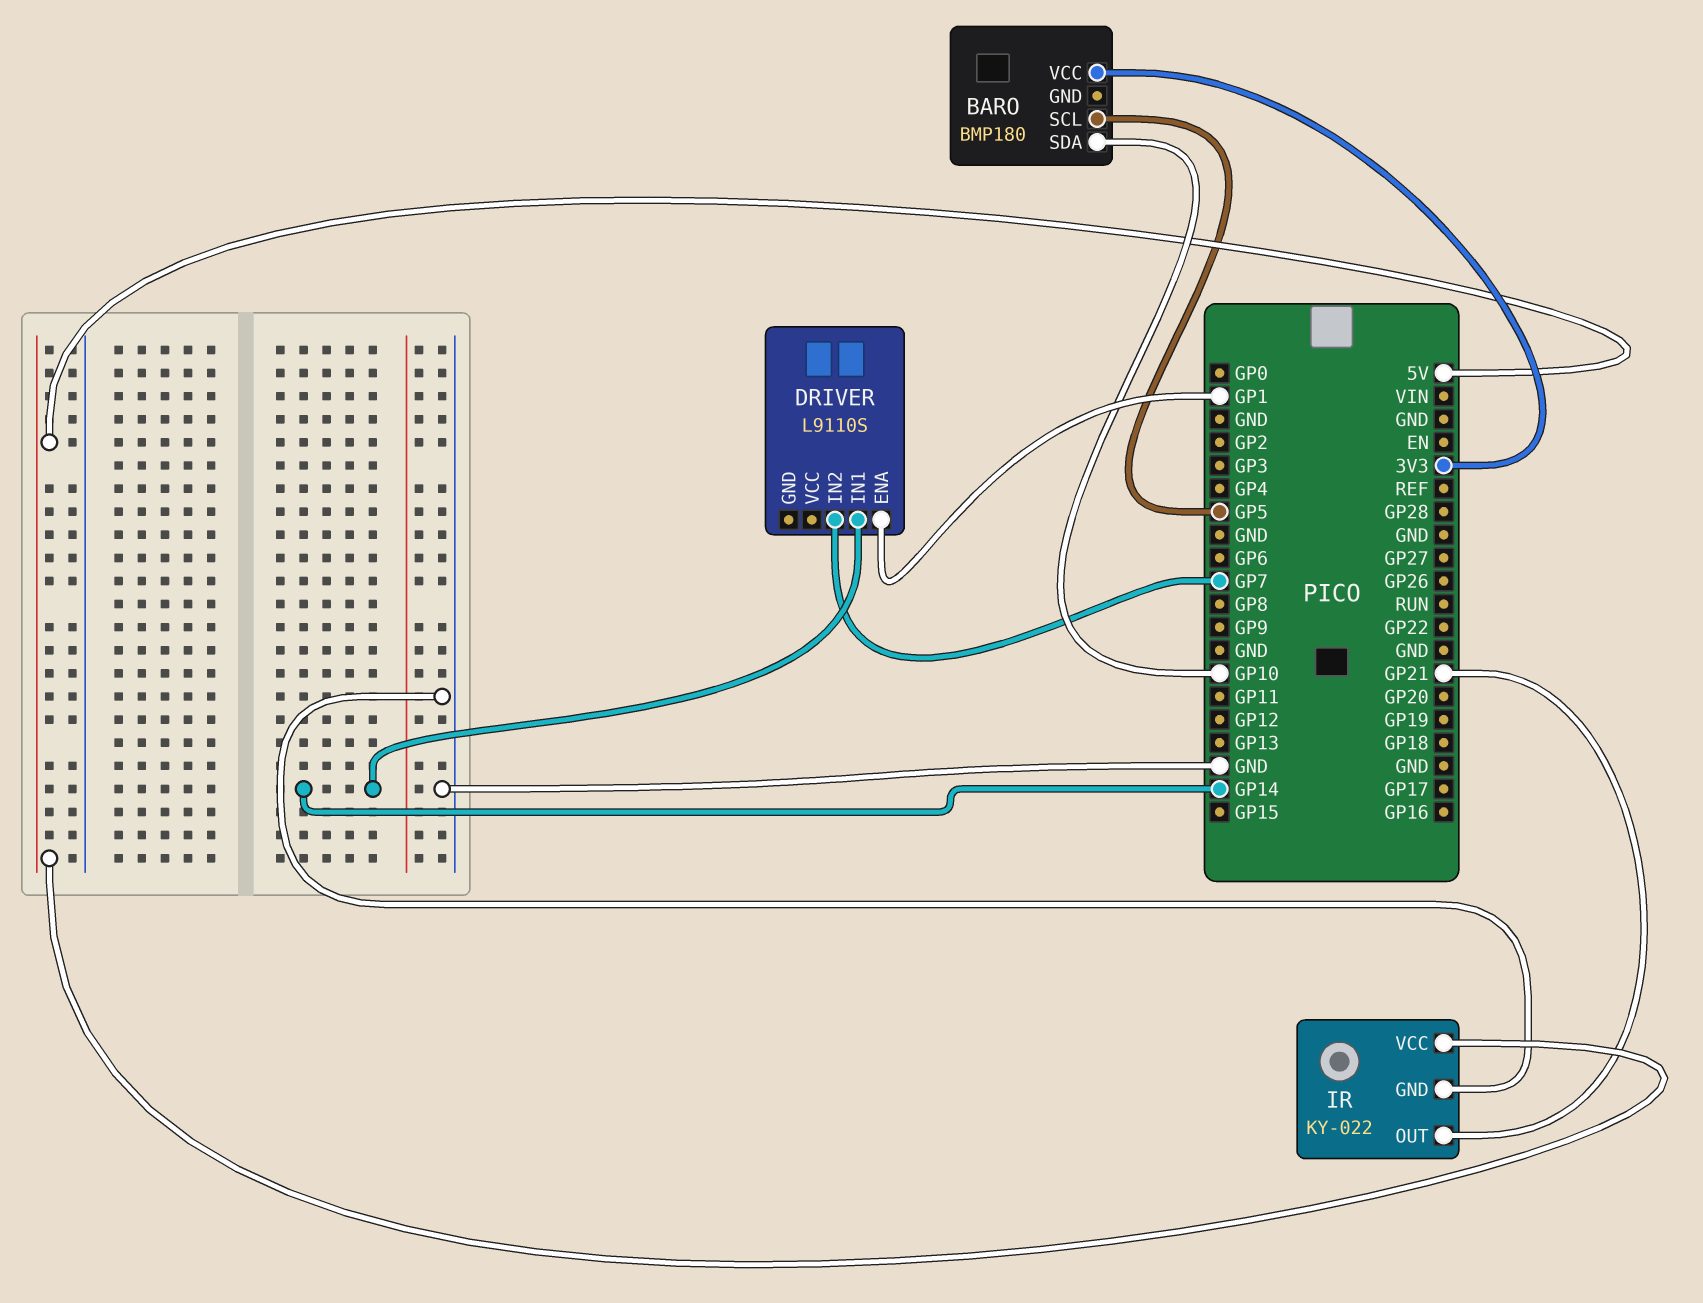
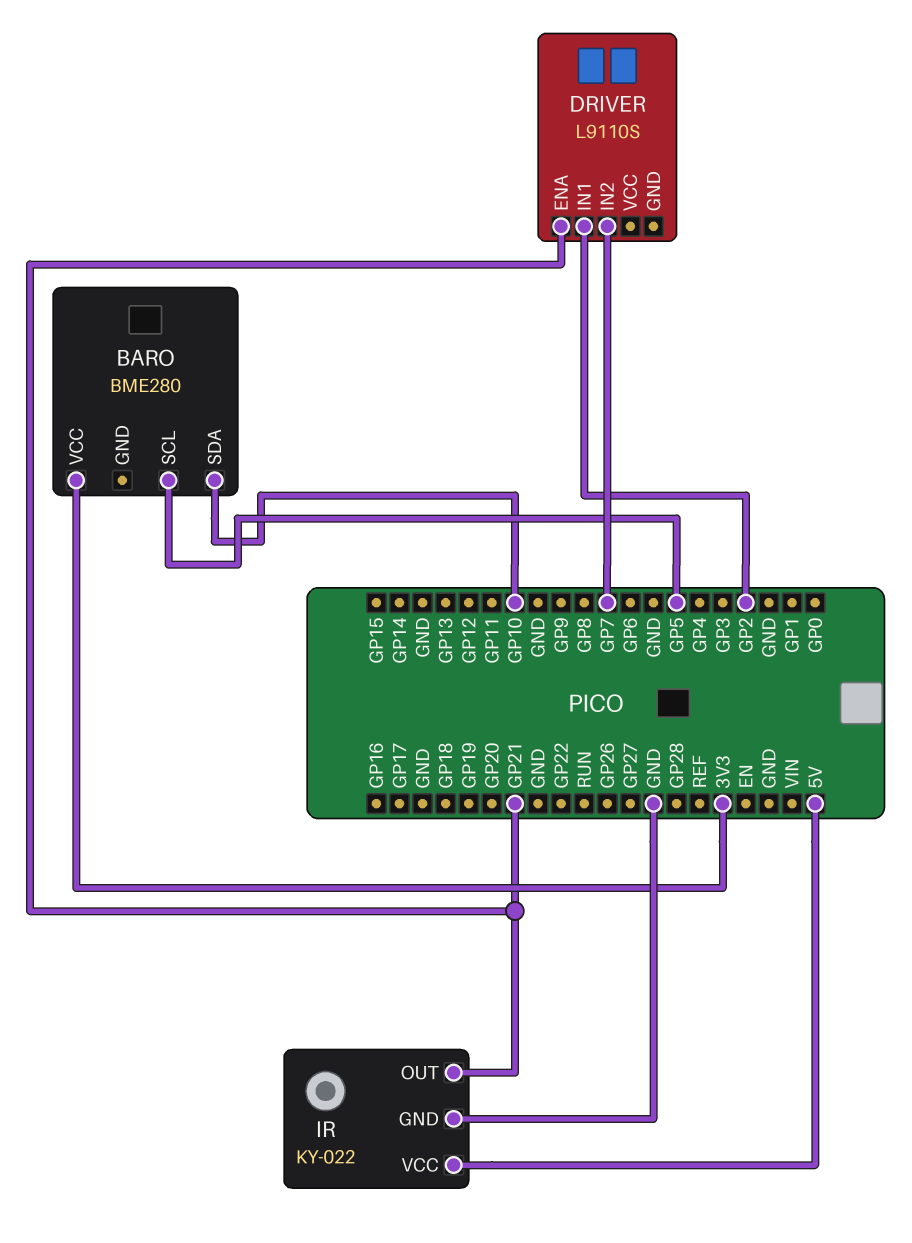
BARO: BMP180 -> BME280
DRIVER pin ENA: GP1 -> GP21
DRIVER pin IN1: GP14 -> GP2

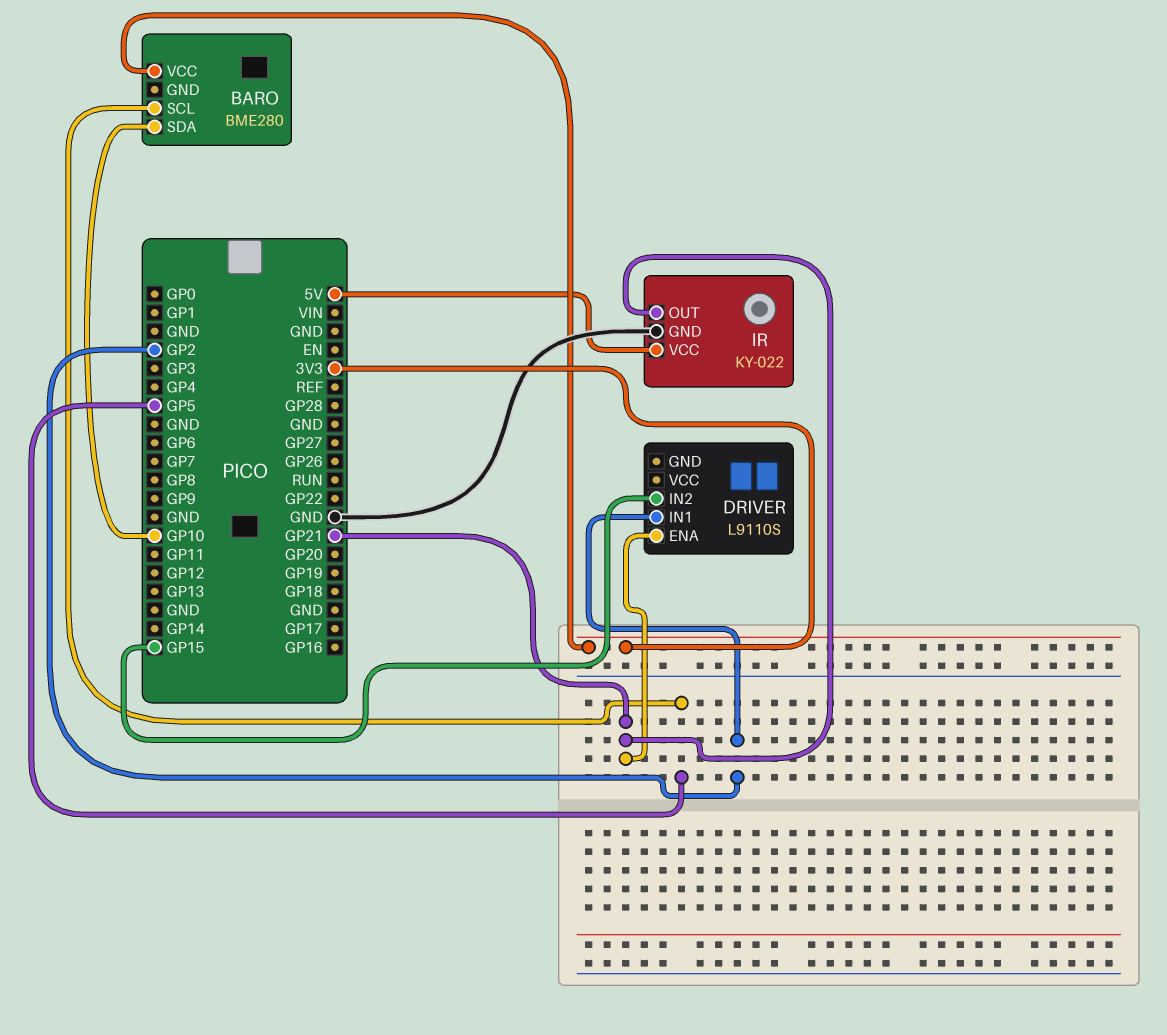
DRIVER pin IN2: GP7 -> GP15

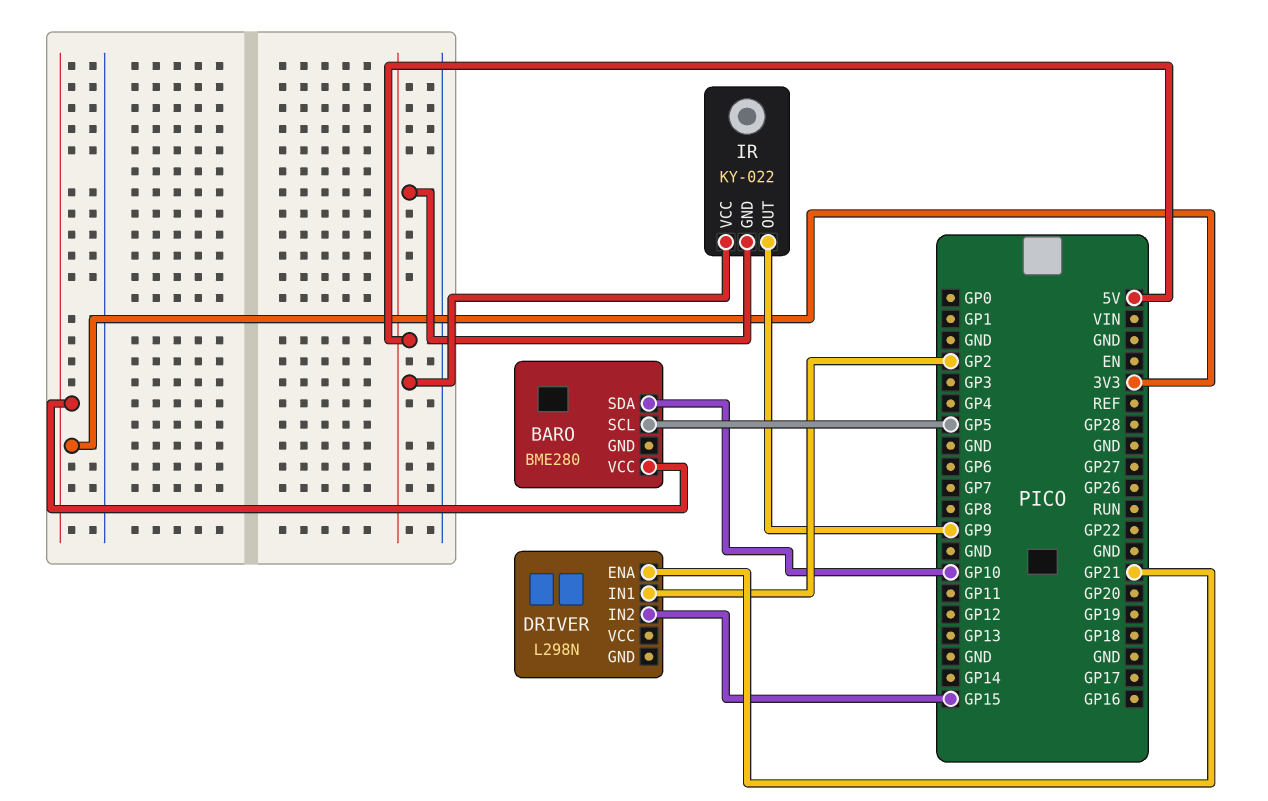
DRIVER: L9110S -> L298N
IR pin GND: GND -> 5V
IR pin OUT: GP21 -> GP9

